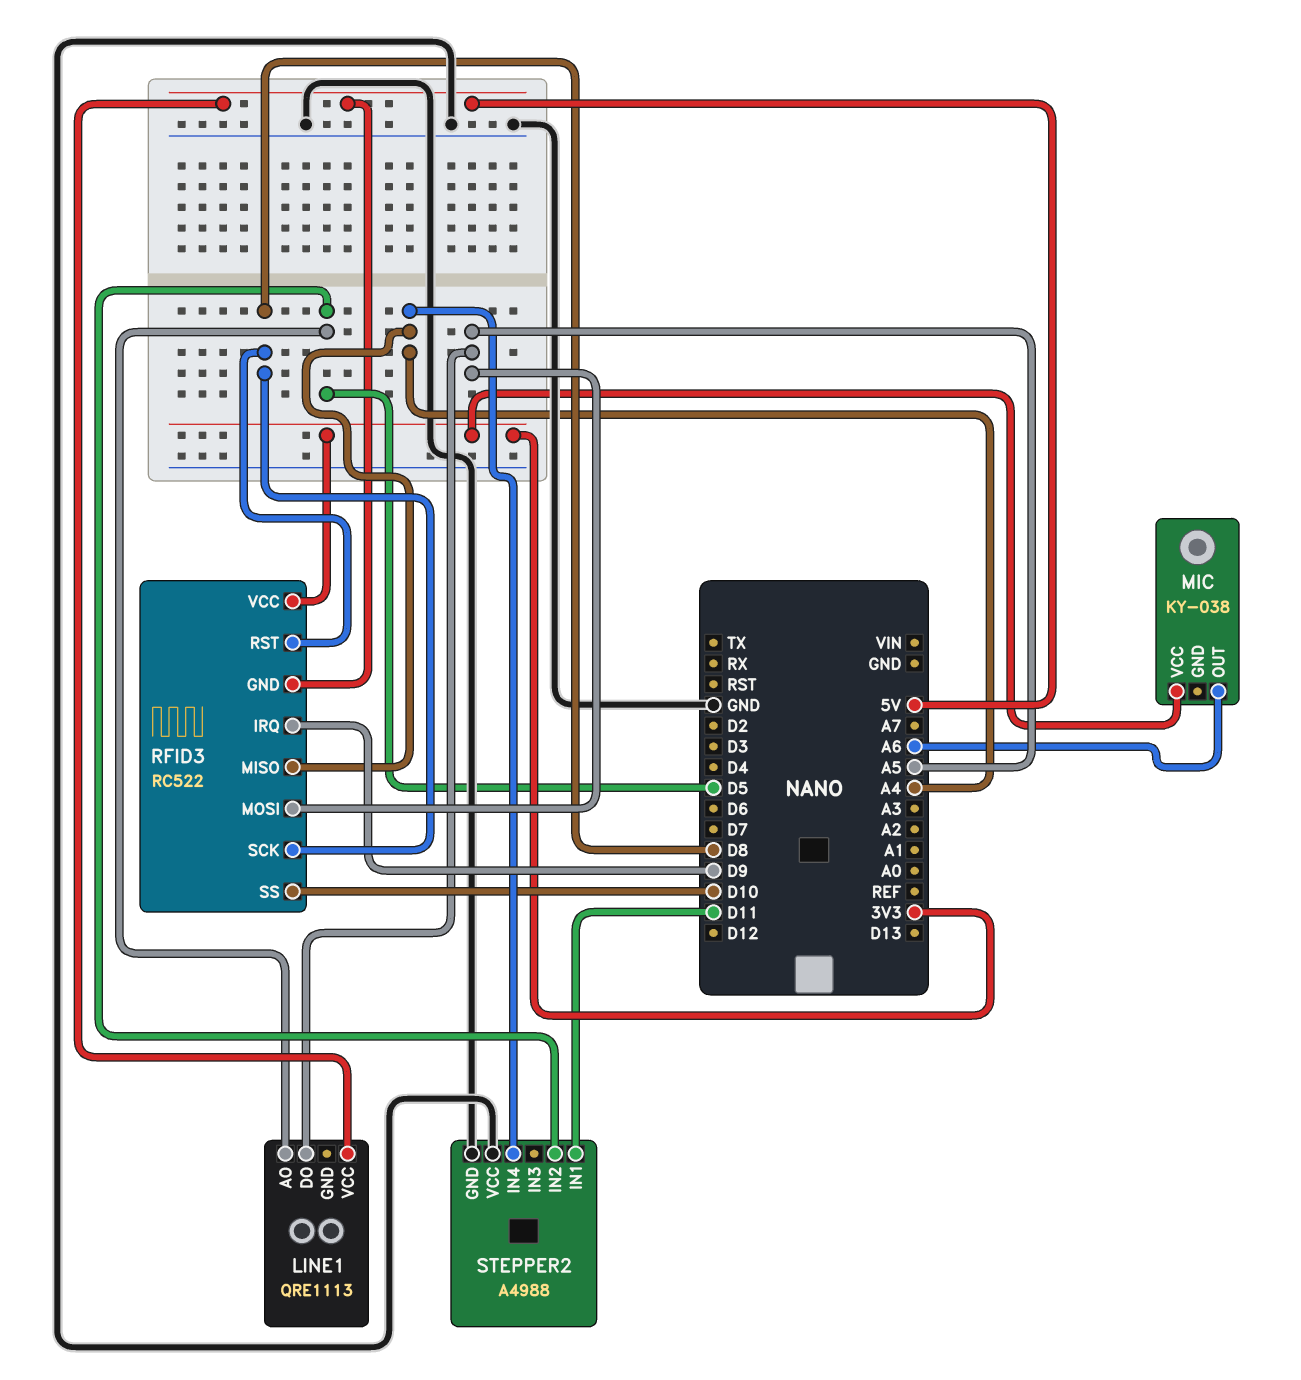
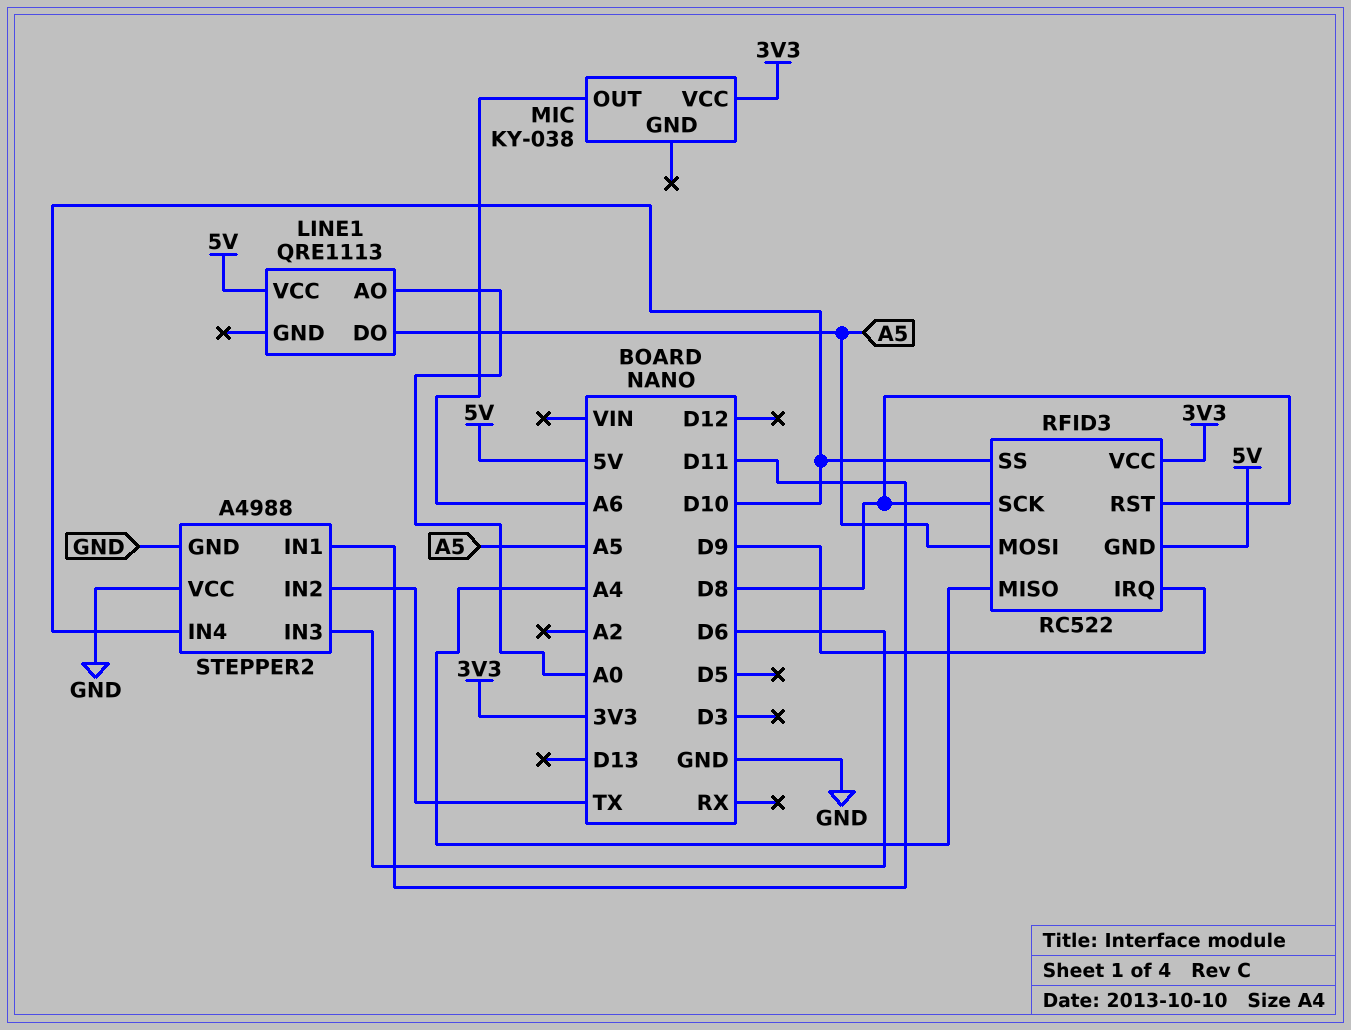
LINE1 pin AO: D5 -> A0
STEPPER2 pin IN2: D5 -> TX
STEPPER2 pin IN3: none -> D6
STEPPER2 pin IN4: A4 -> D10

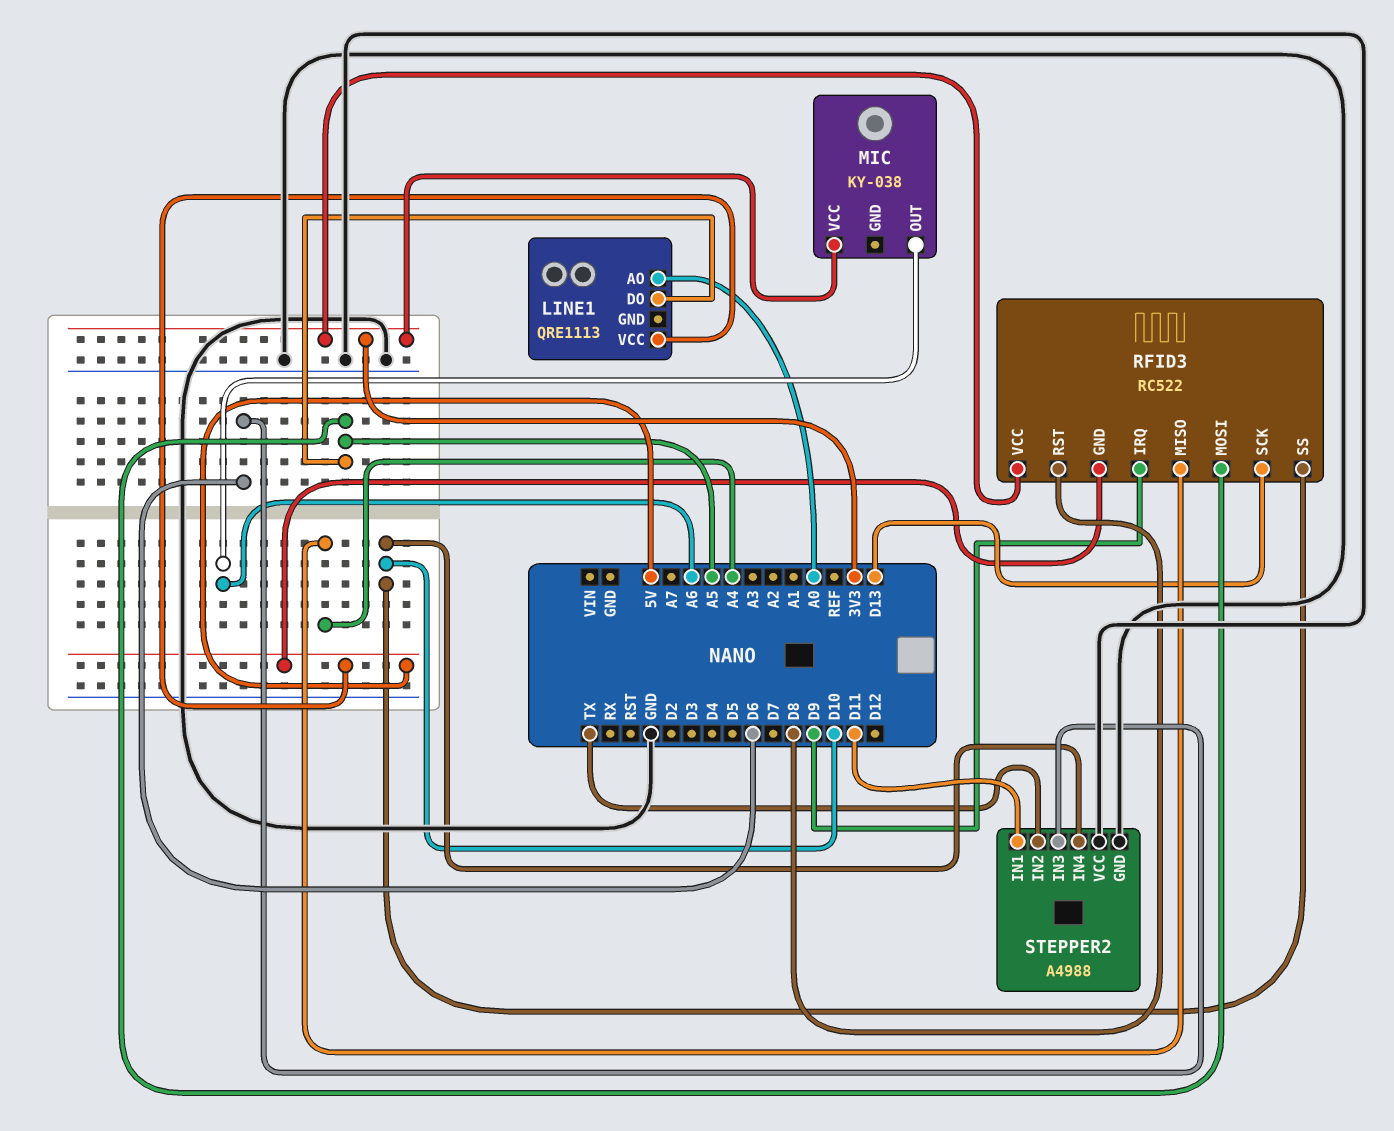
RFID3 pin SCK: D8 -> D13

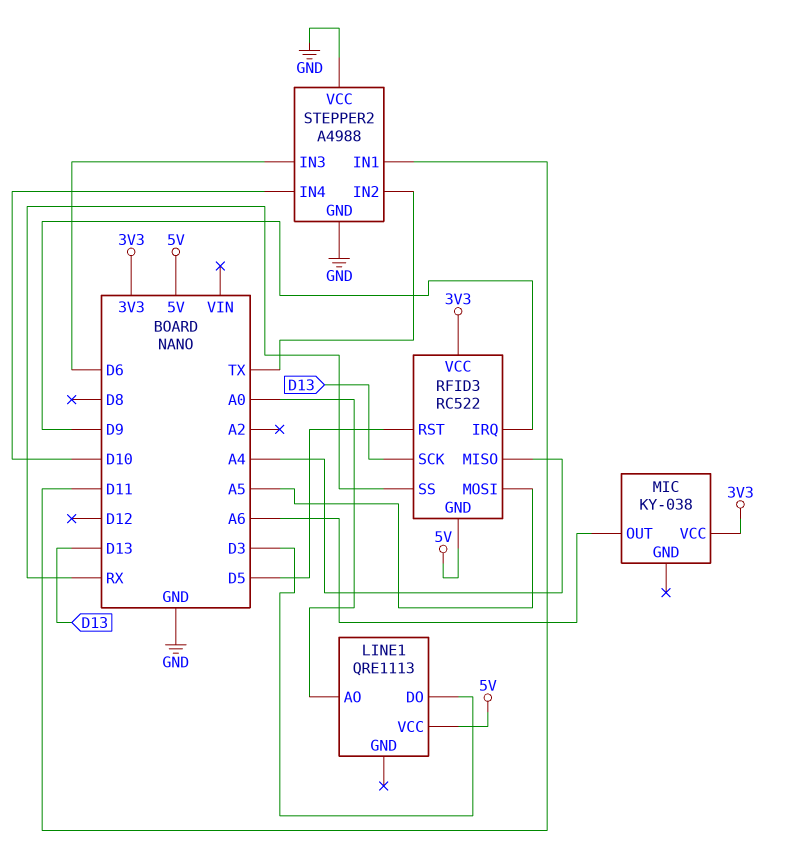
LINE1 pin DO: A5 -> D3
RFID3 pin RST: D8 -> D5
RFID3 pin SS: D10 -> RX

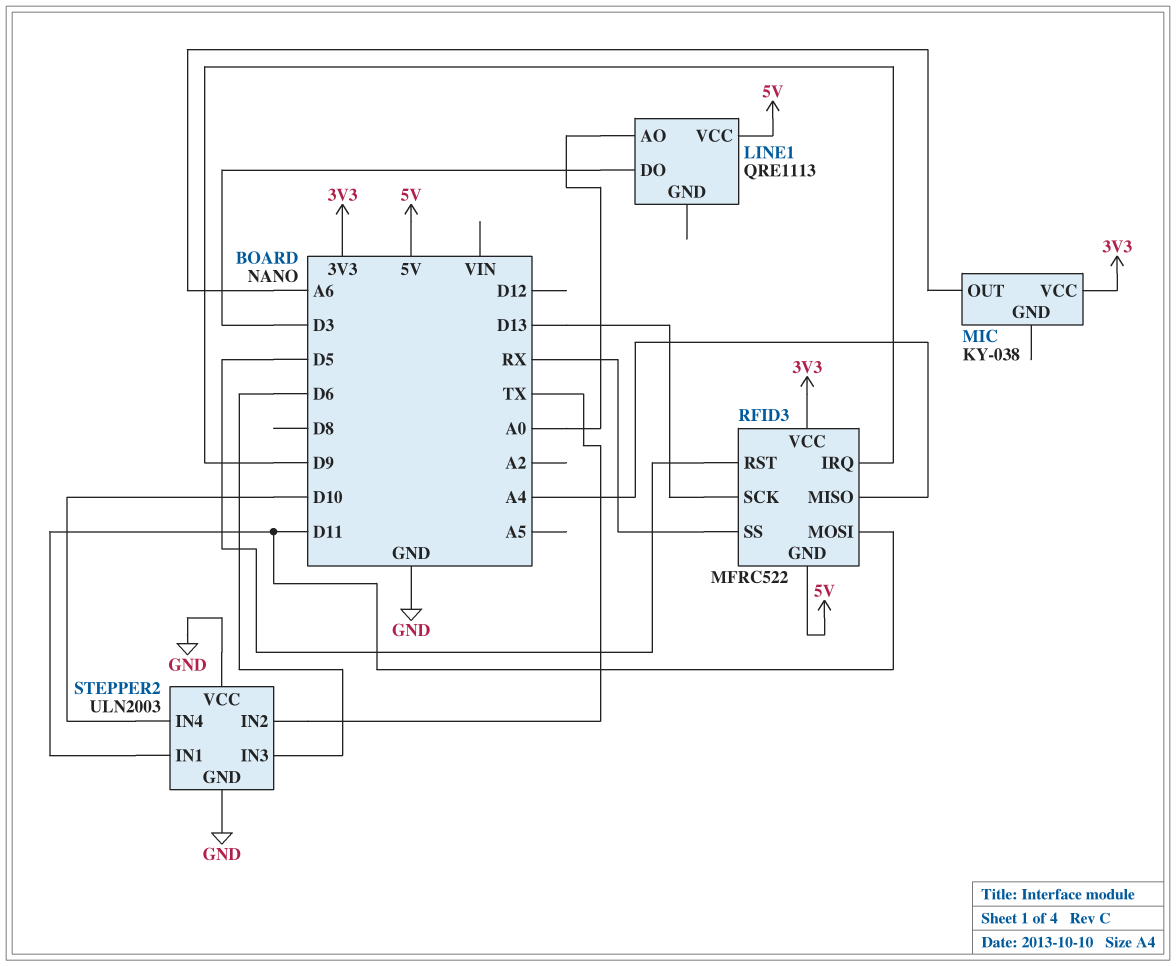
RFID3: RC522 -> MFRC522
RFID3 pin MOSI: A5 -> D11
STEPPER2: A4988 -> ULN2003

